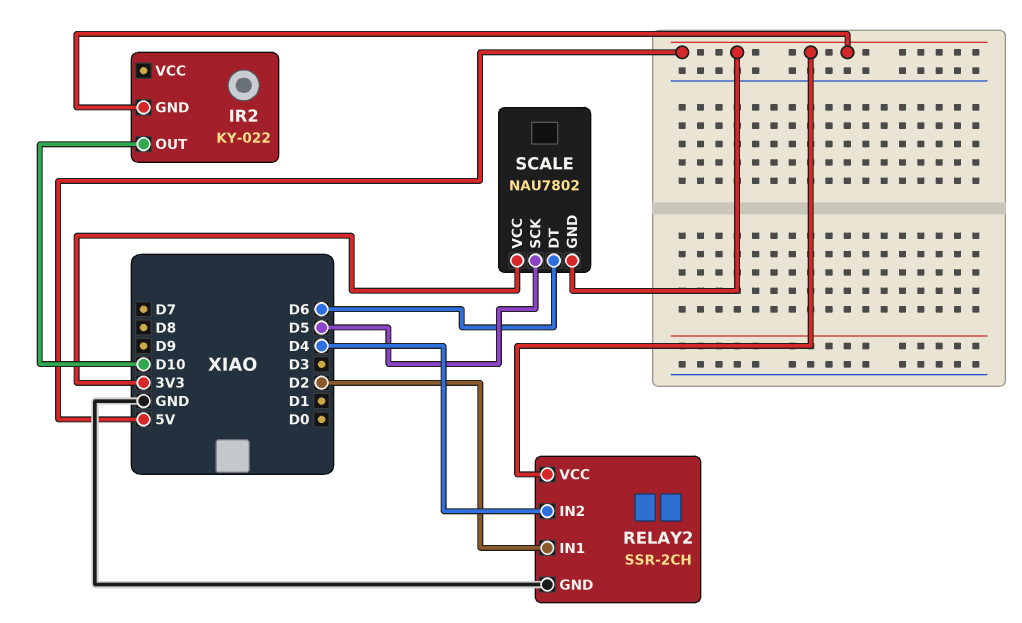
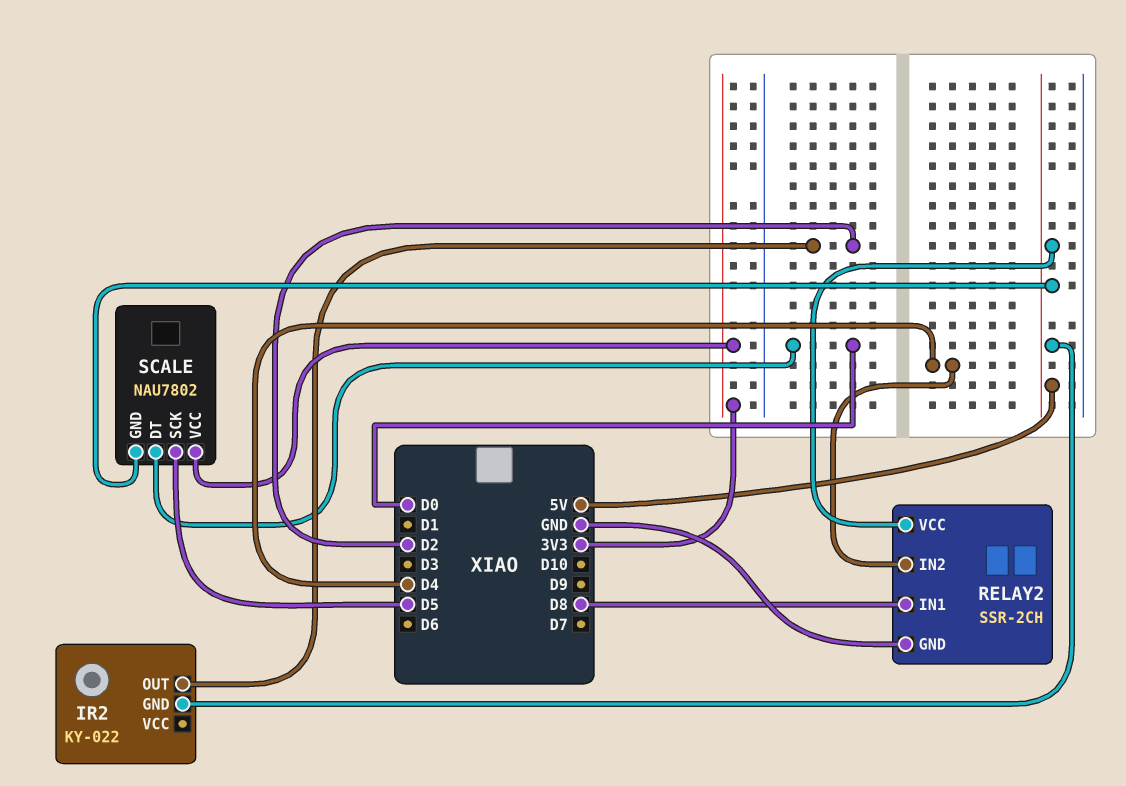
IR2 pin OUT: D10 -> D2
RELAY2 pin IN1: D2 -> D8
SCALE pin DT: D6 -> D0

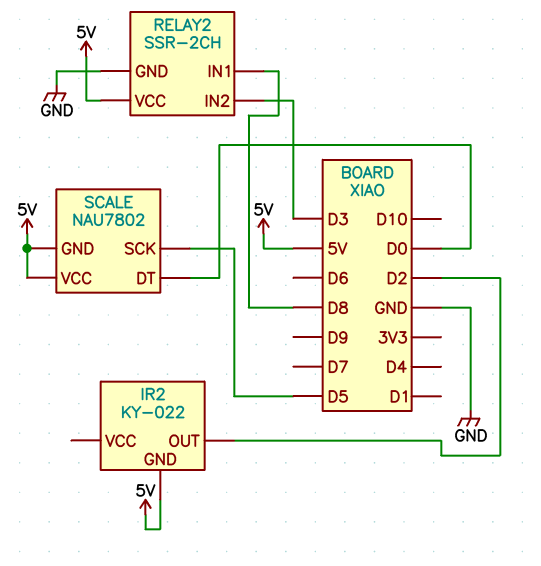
RELAY2 pin IN2: D4 -> D3
SCALE pin VCC: 3V3 -> 5V

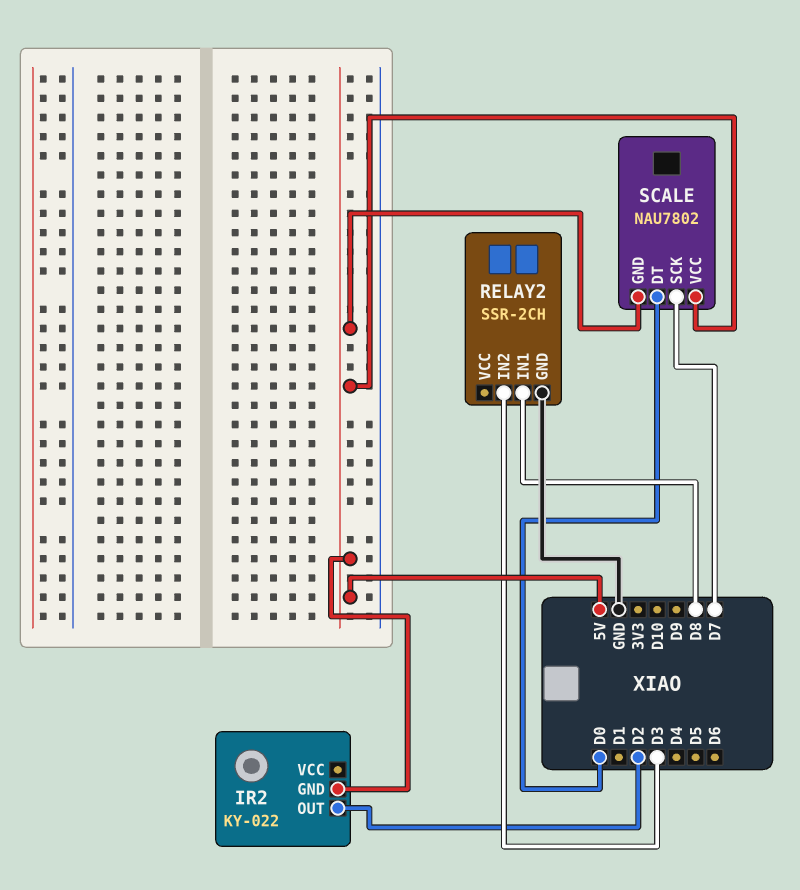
RELAY2 pin VCC: 5V -> none
SCALE pin SCK: D5 -> D7

